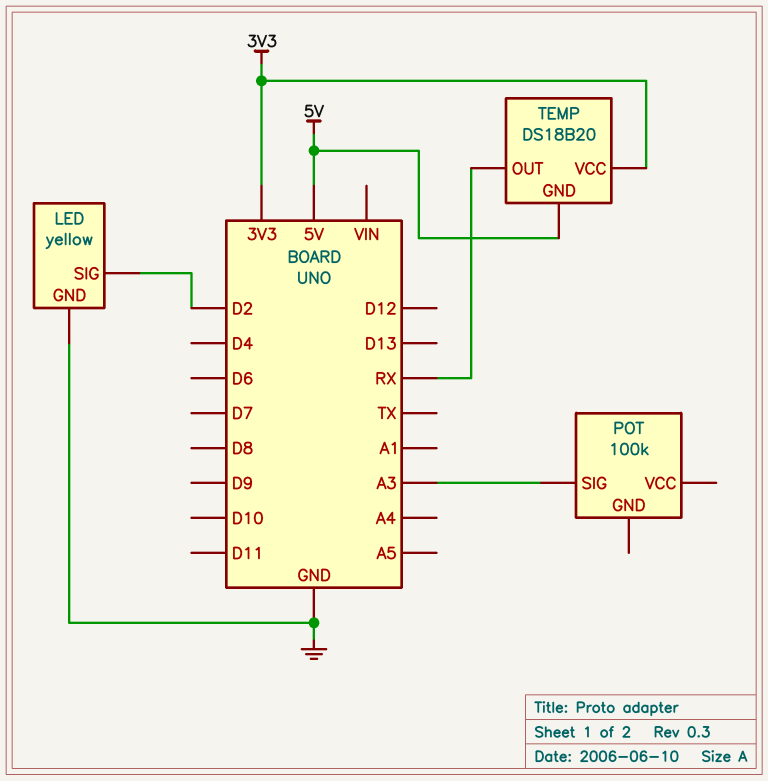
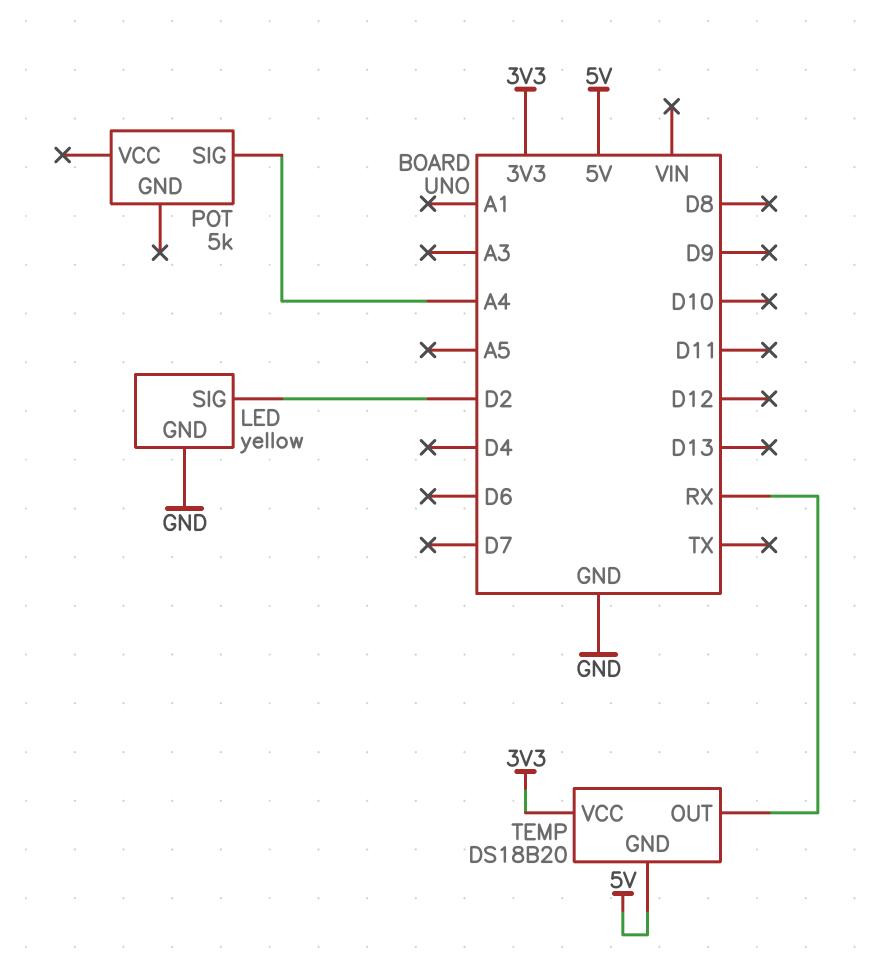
POT: 100k -> 5k
POT pin SIG: A3 -> A4

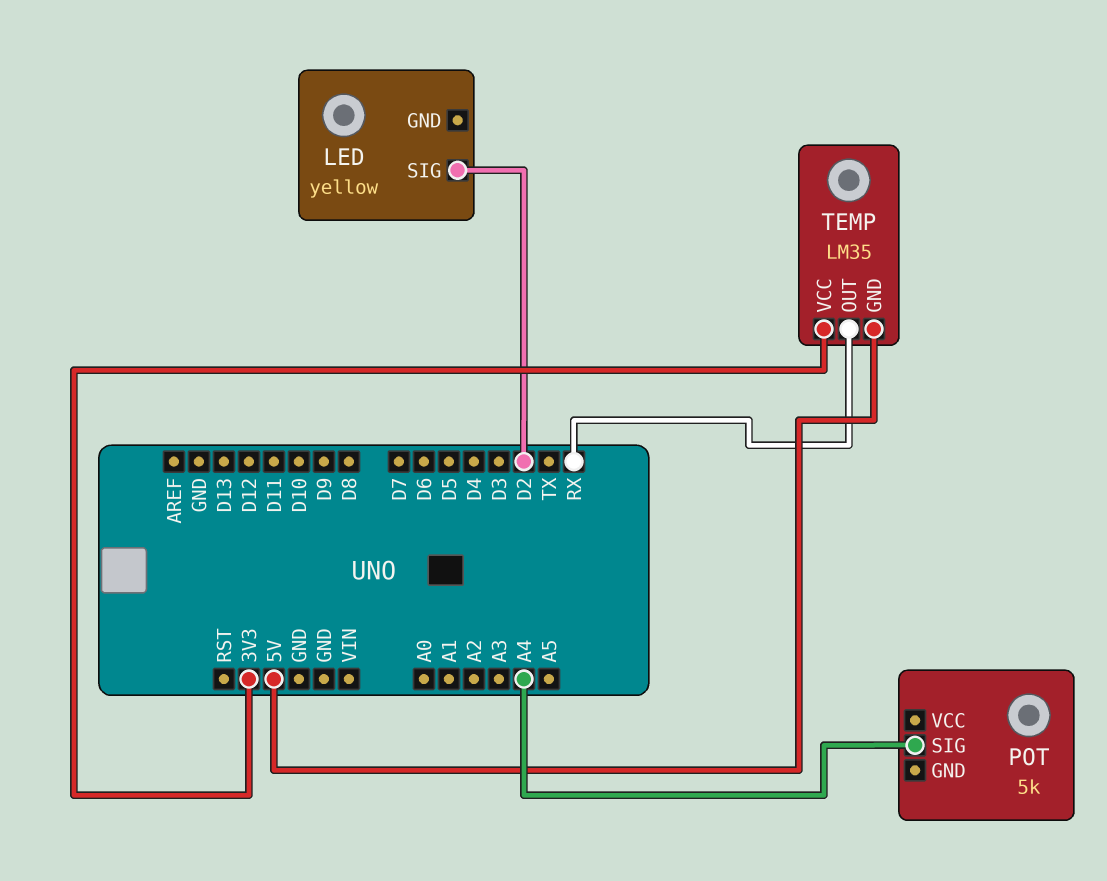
LED pin GND: GND -> none
TEMP: DS18B20 -> LM35

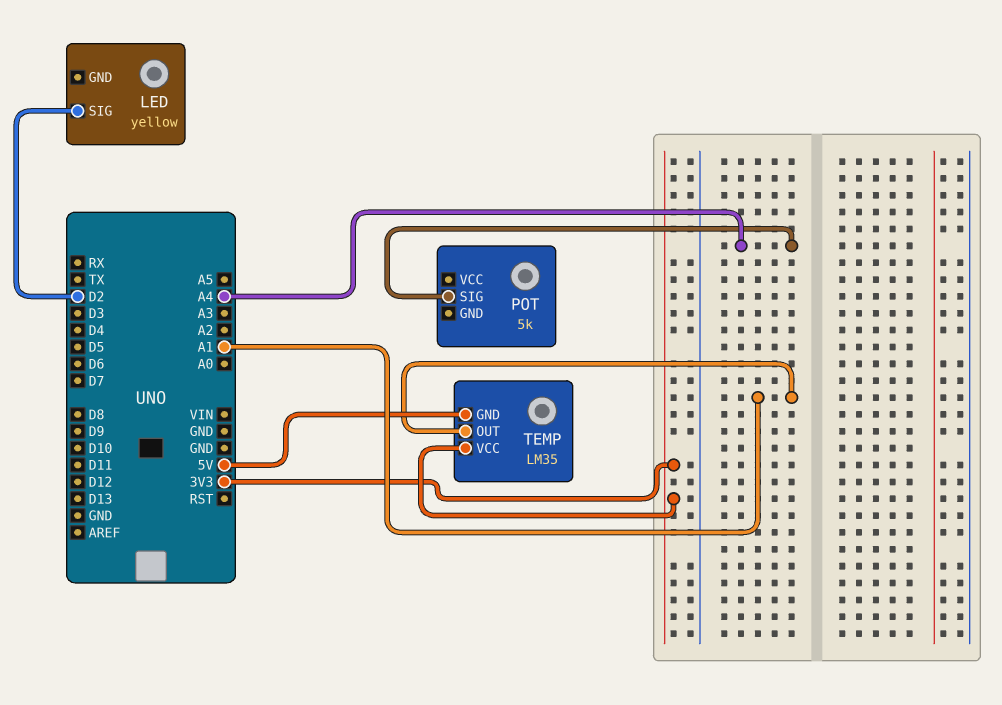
TEMP pin OUT: RX -> A1

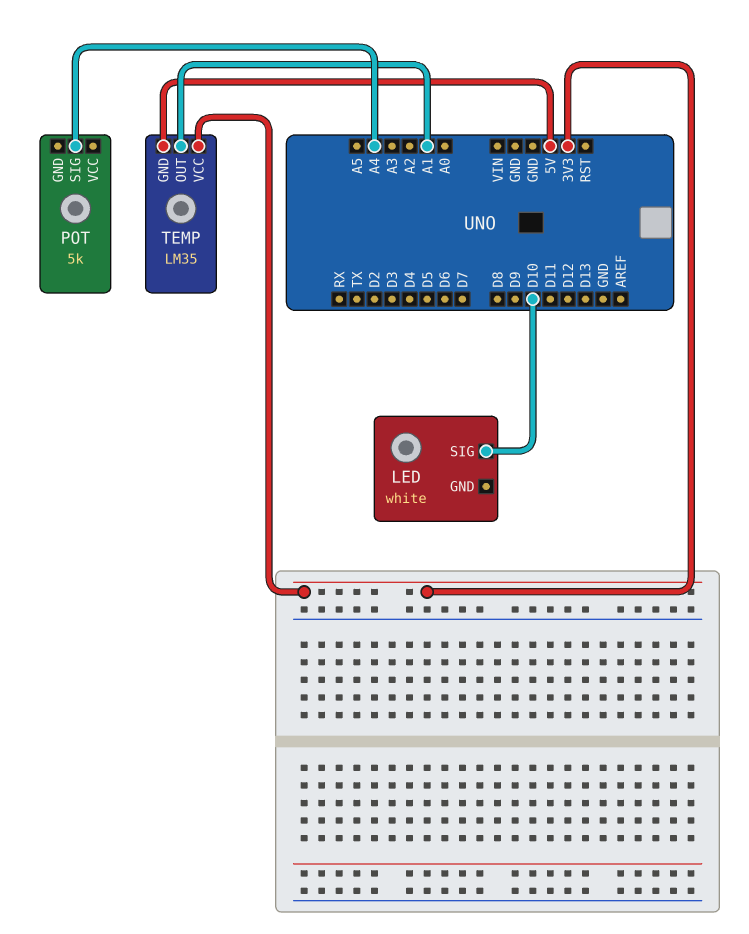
LED: yellow -> white
LED pin SIG: D2 -> D10

